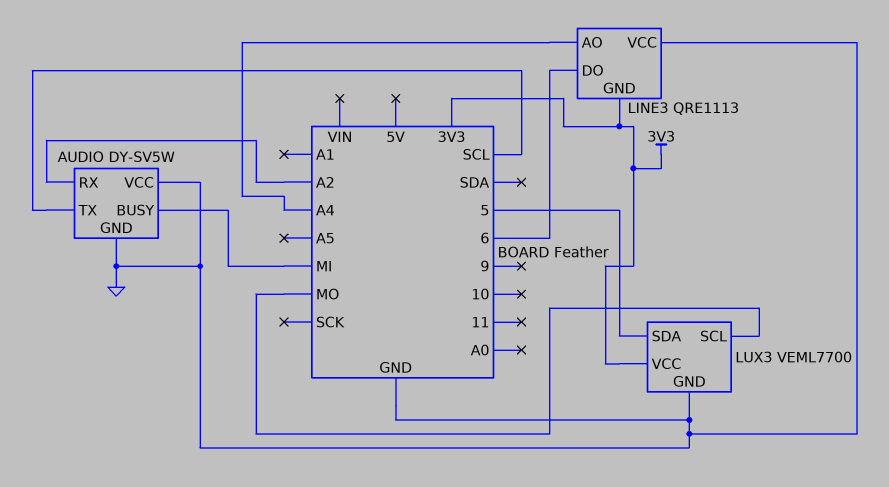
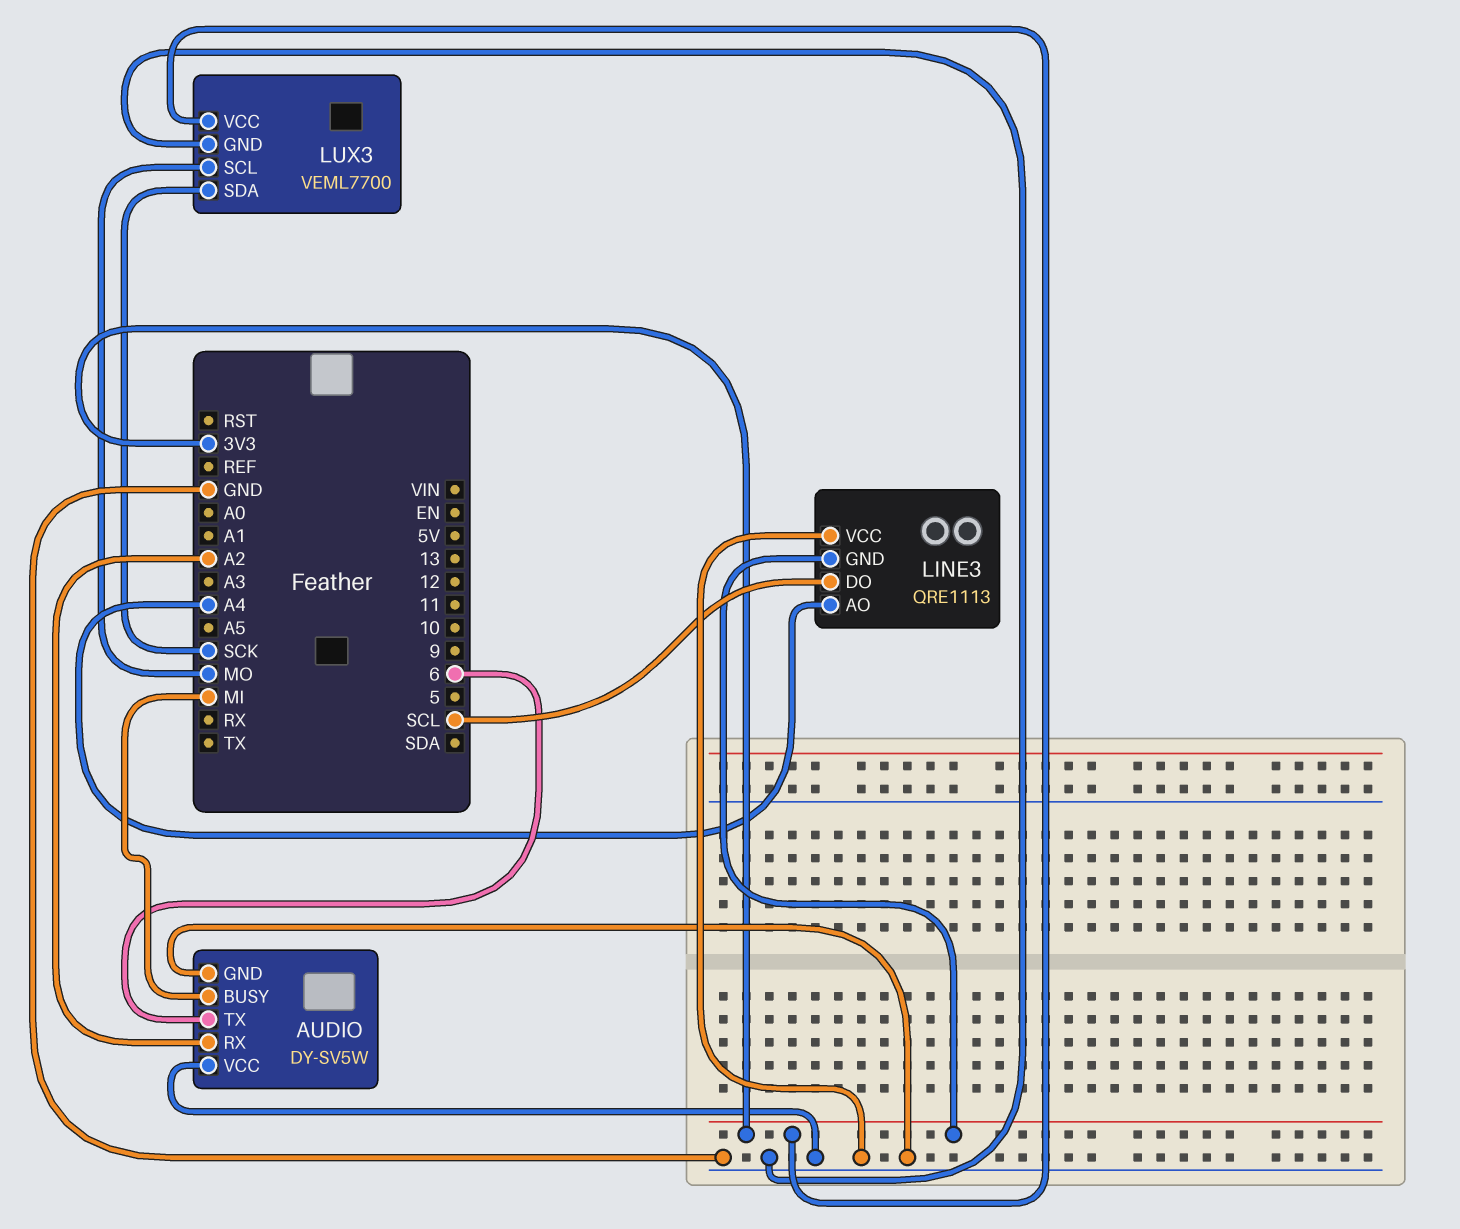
AUDIO pin TX: SCL -> 6
LINE3 pin DO: 6 -> SCL
LUX3 pin SDA: 5 -> SCK

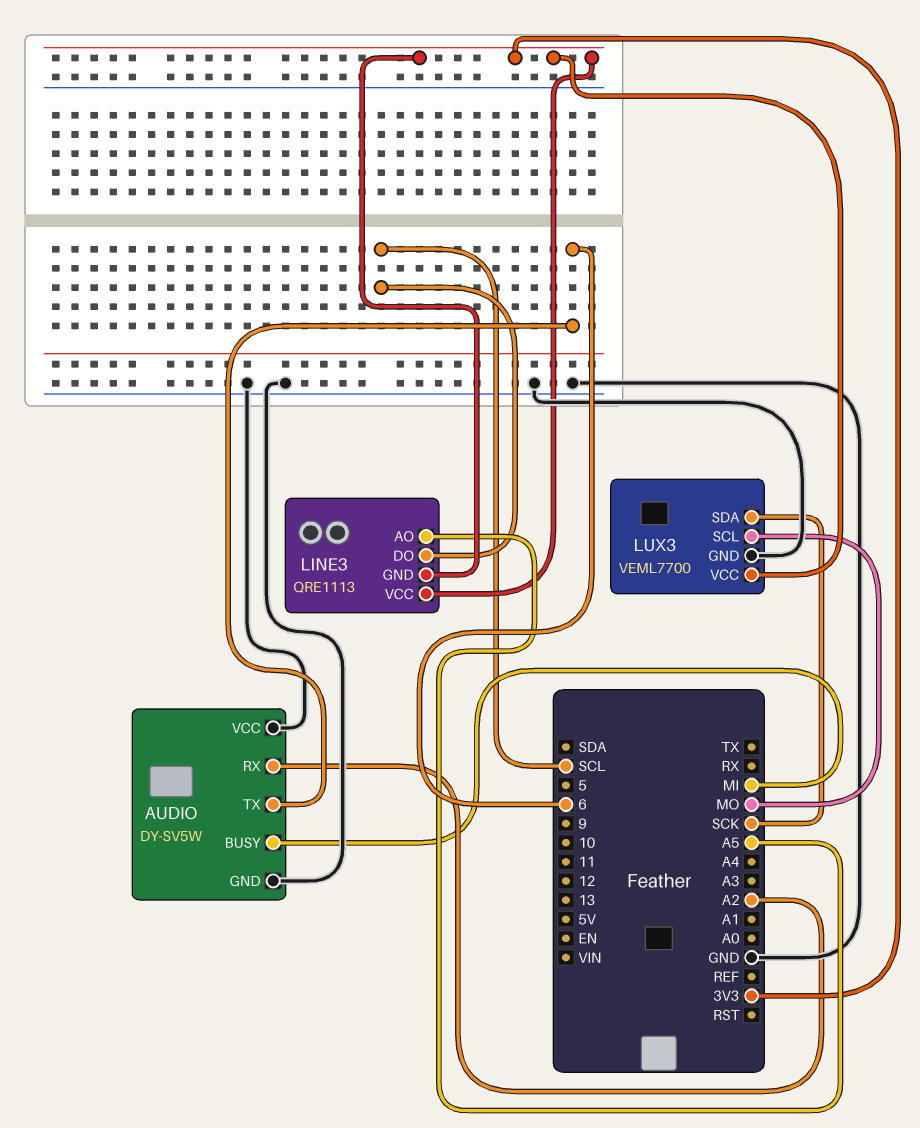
LINE3 pin AO: A4 -> A5
LINE3 pin VCC: GND -> 3V3

